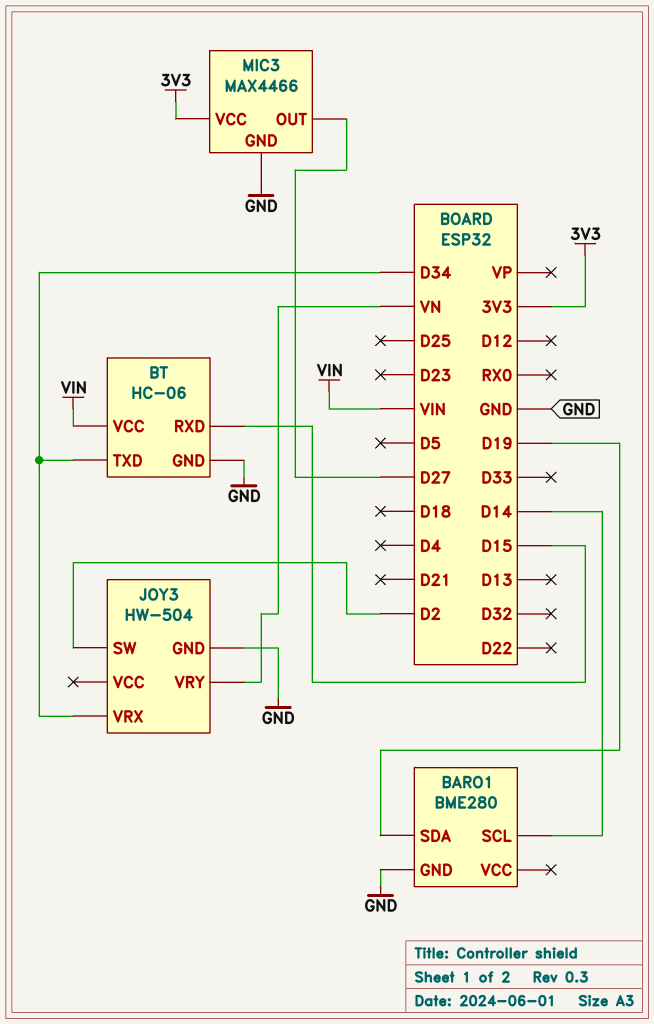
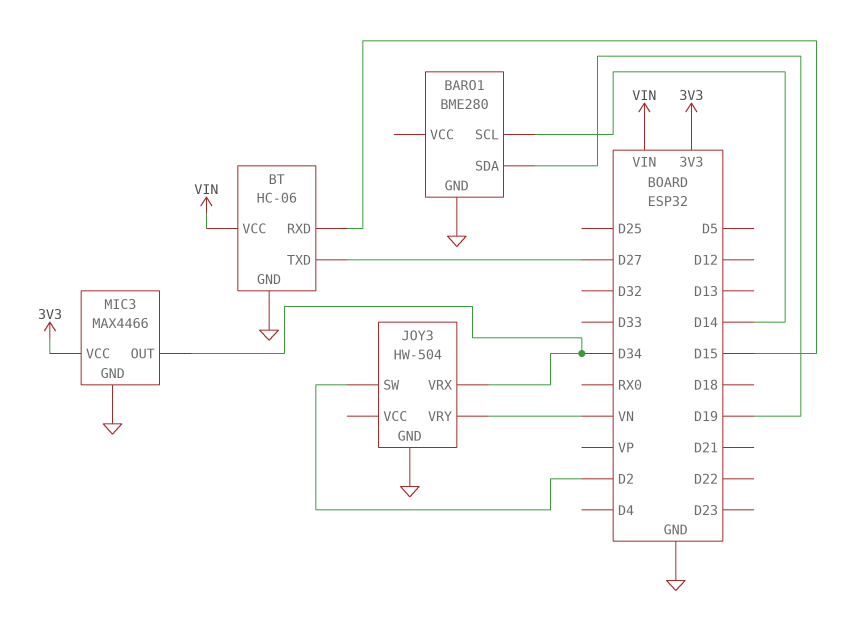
BT pin TXD: D34 -> D27
MIC3 pin OUT: D27 -> D34

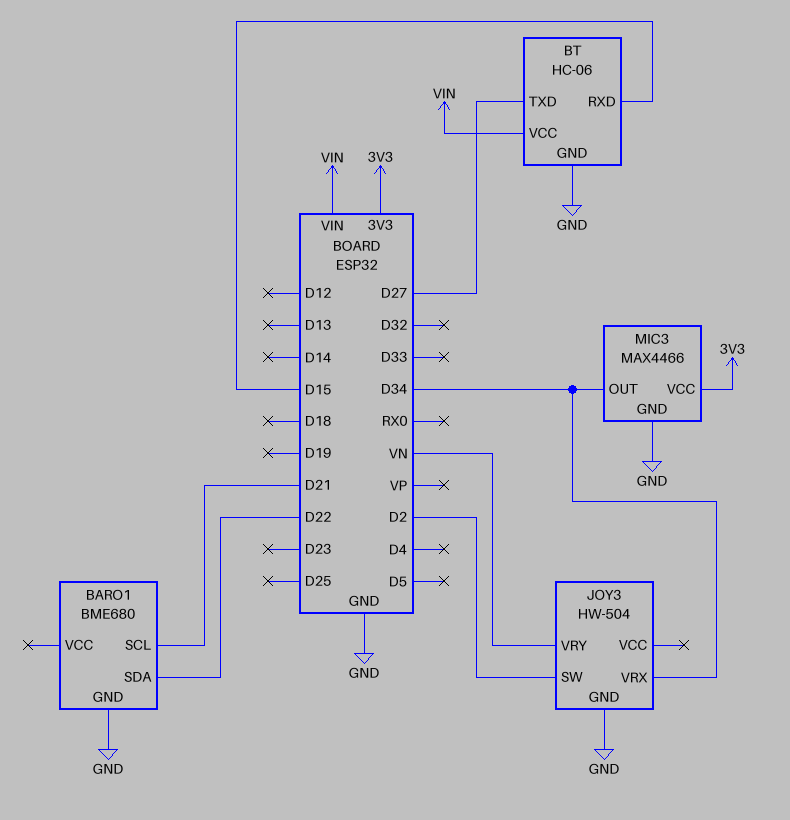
BARO1: BME280 -> BME680
BARO1 pin SCL: D14 -> D21
BARO1 pin SDA: D19 -> D22

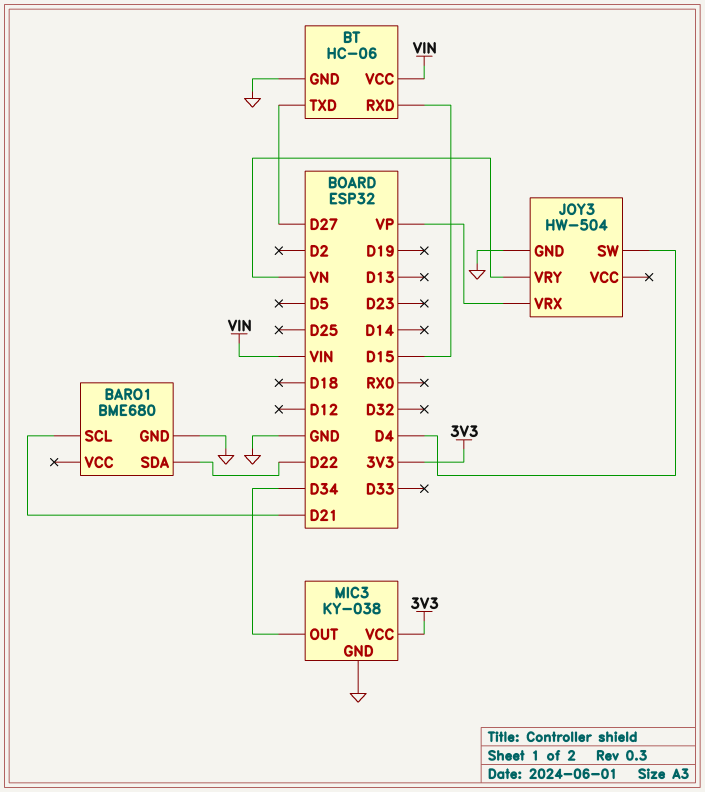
JOY3 pin SW: D2 -> D4
JOY3 pin VRX: D34 -> VP
MIC3: MAX4466 -> KY-038

